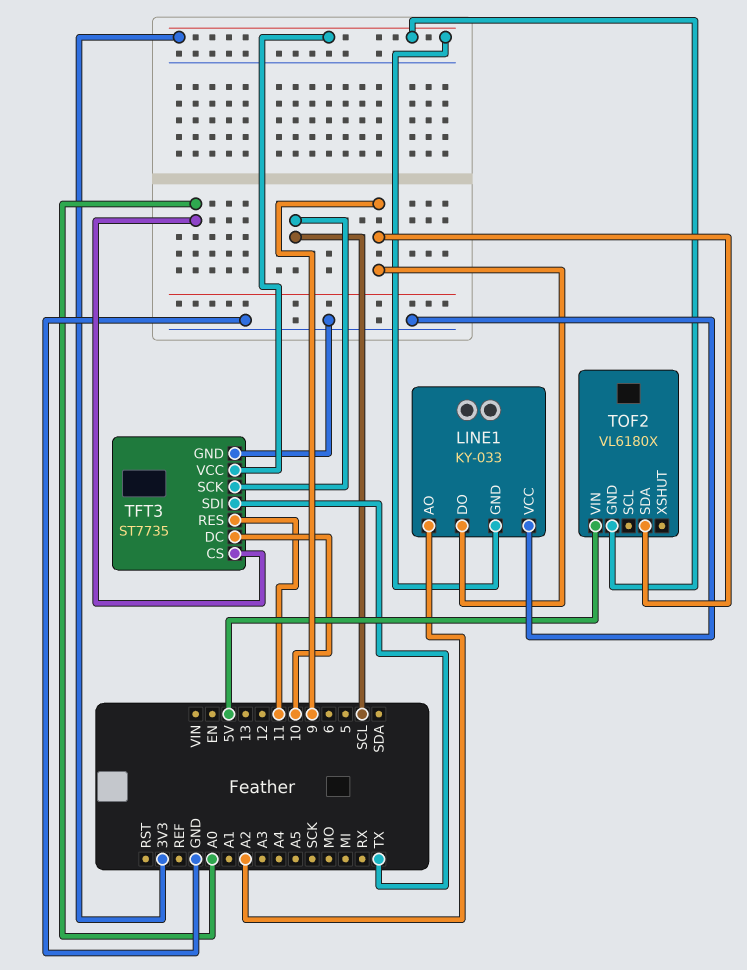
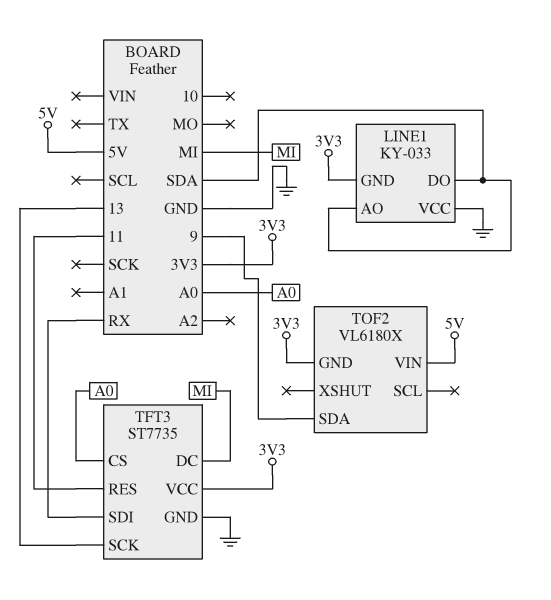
LINE1 pin AO: A2 -> SDA
LINE1 pin DO: 9 -> SDA
TFT3 pin DC: 10 -> MI
TFT3 pin SCK: SCL -> 13
TFT3 pin SDI: TX -> RX

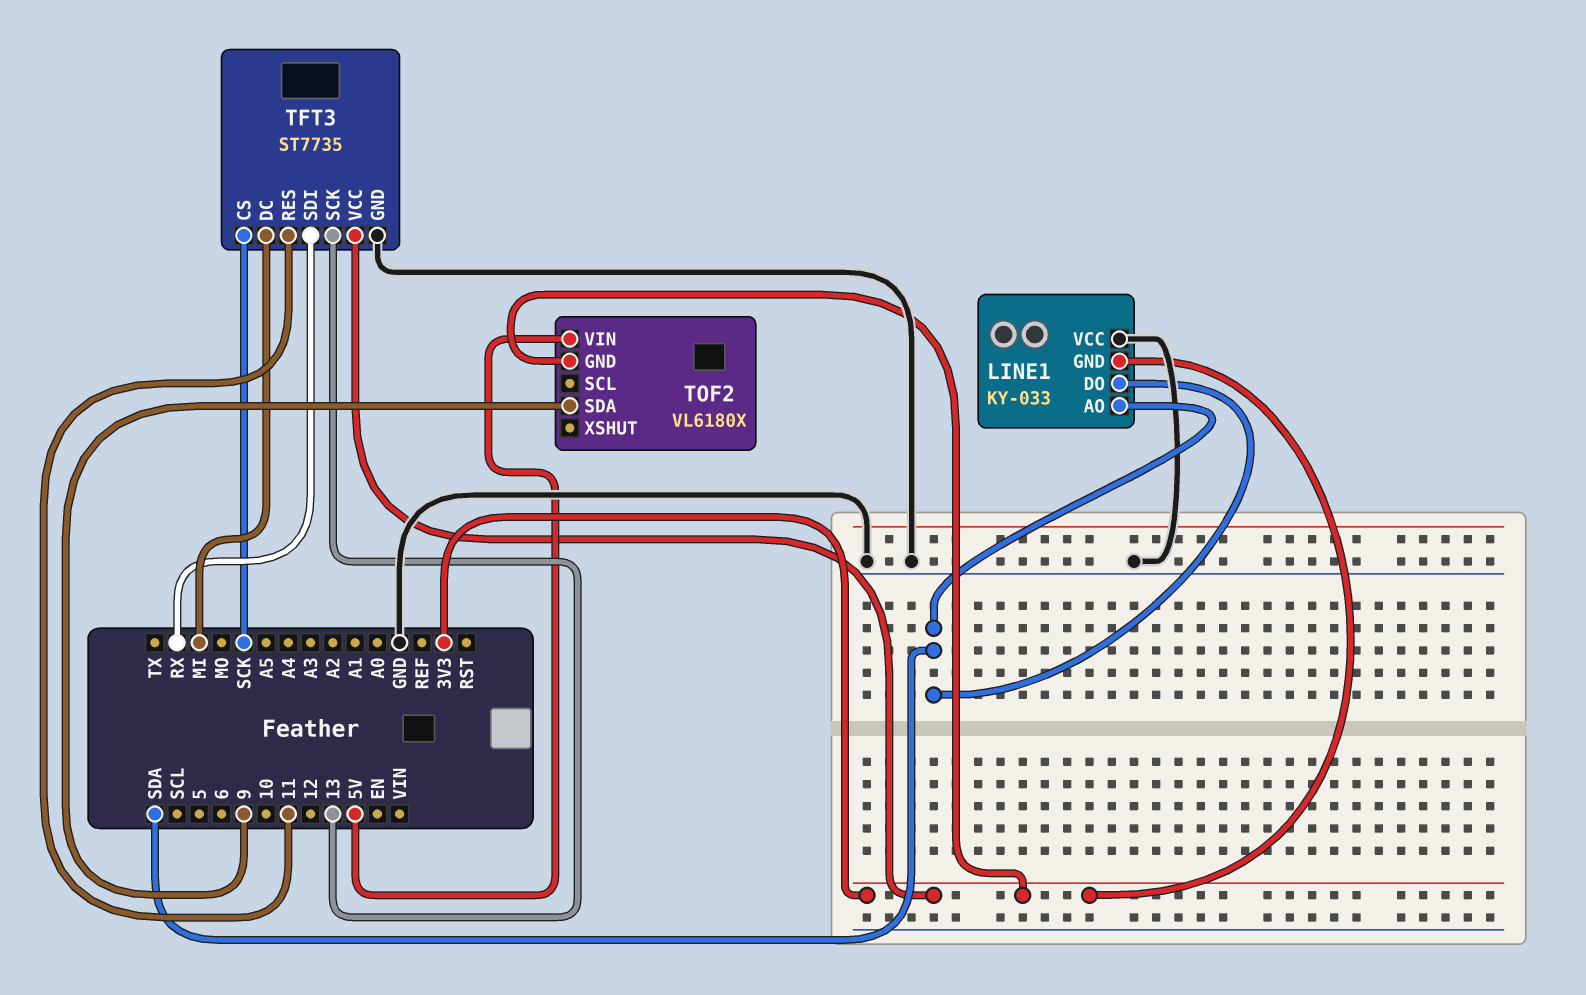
TFT3 pin CS: A0 -> SCK

